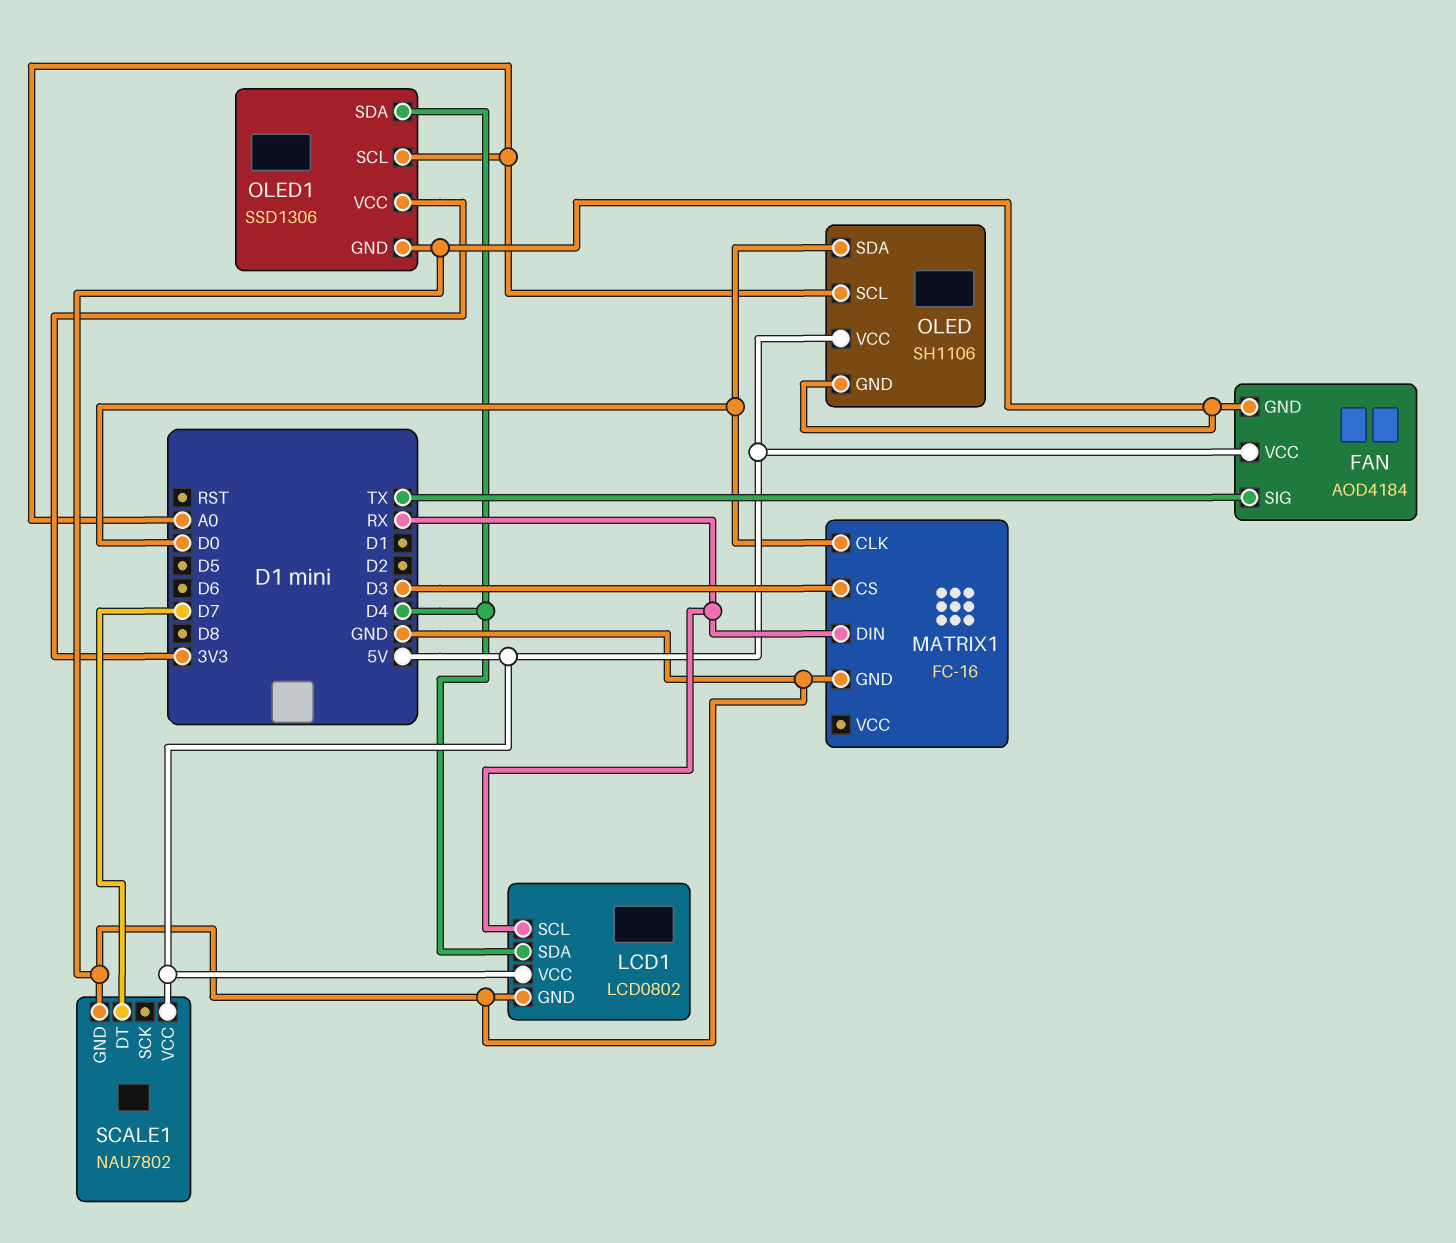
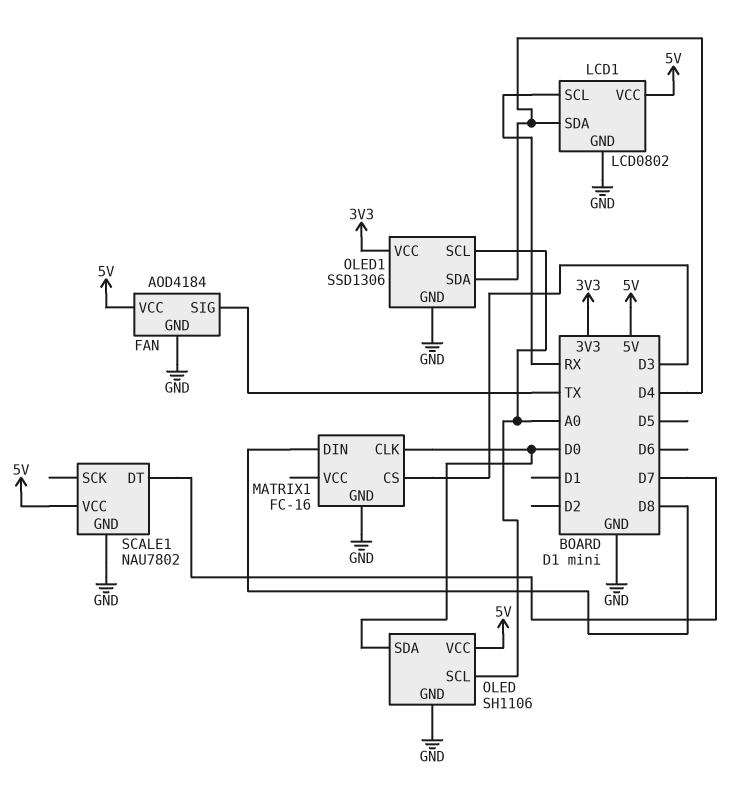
MATRIX1 pin DIN: RX -> D8

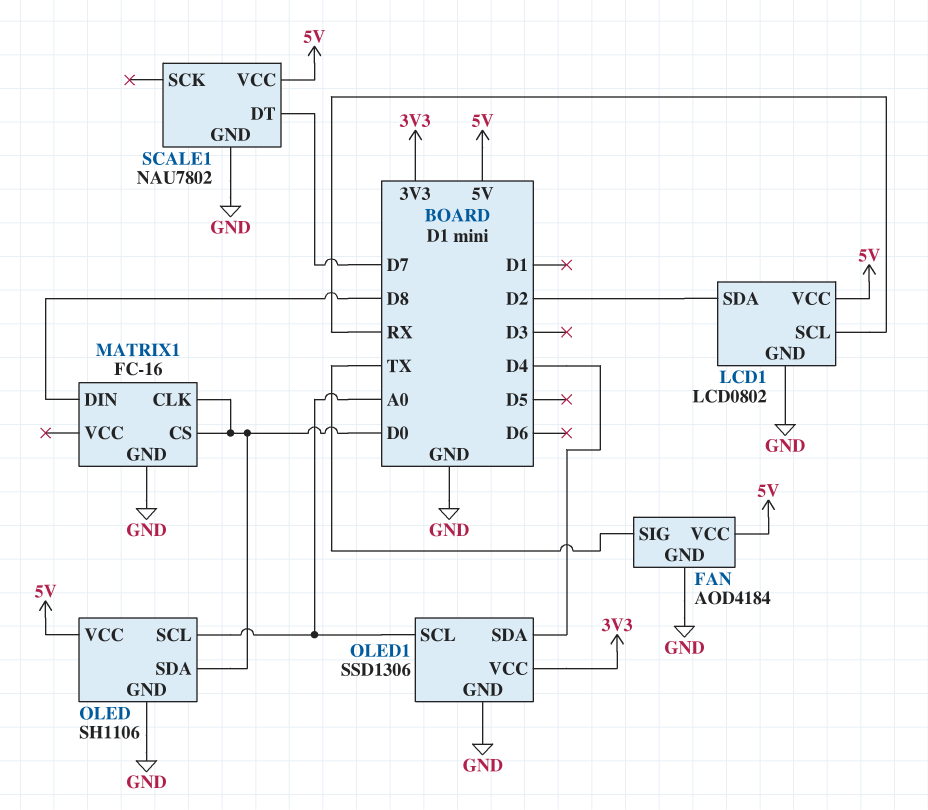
LCD1 pin SDA: D4 -> D2
MATRIX1 pin CS: D3 -> D0

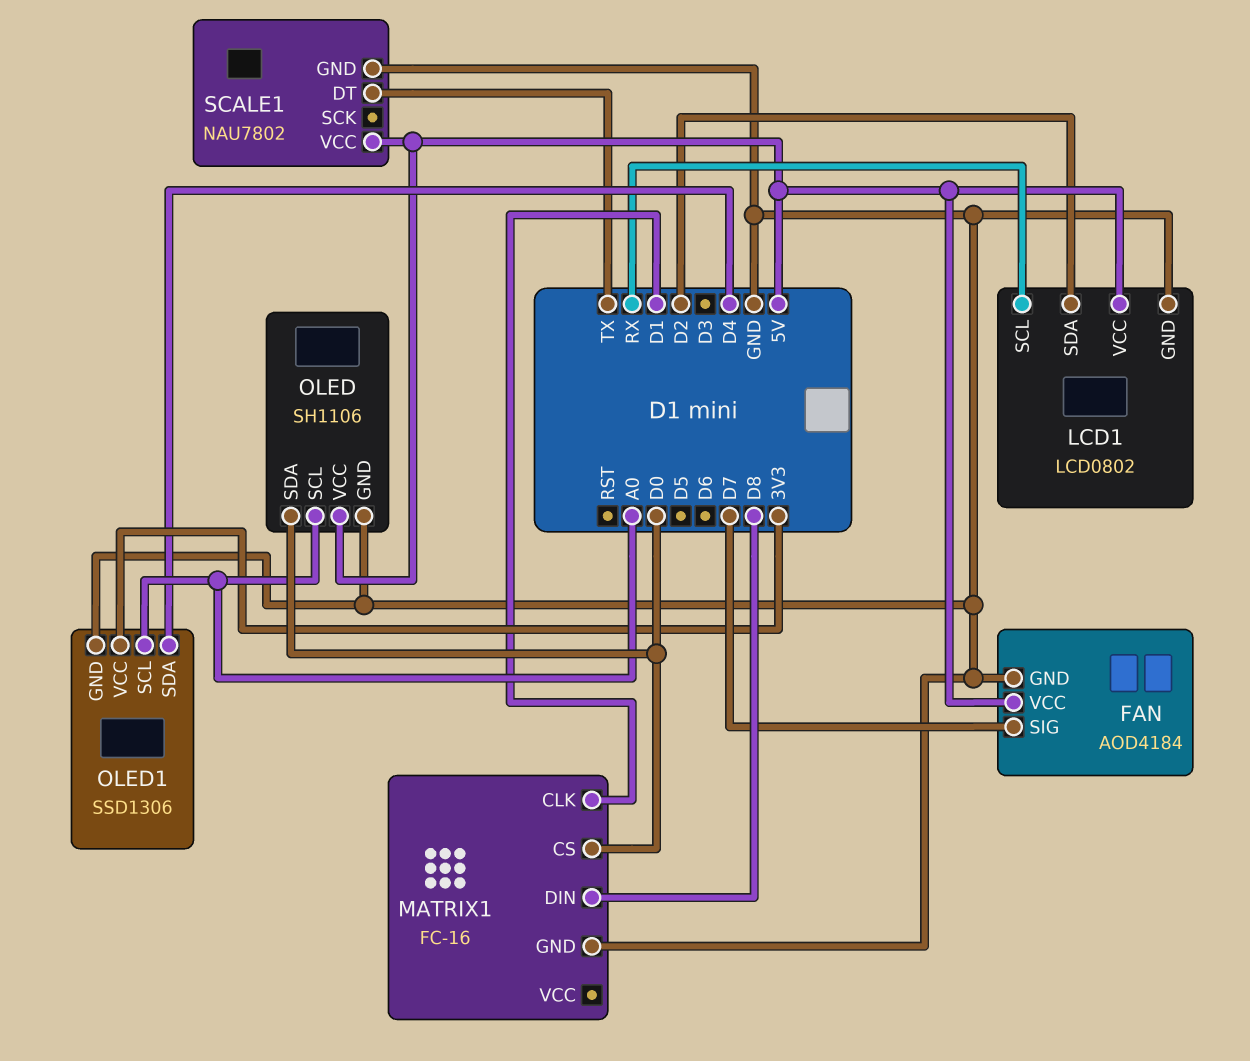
FAN pin SIG: TX -> D7
MATRIX1 pin CLK: D0 -> D1
SCALE1 pin DT: D7 -> TX

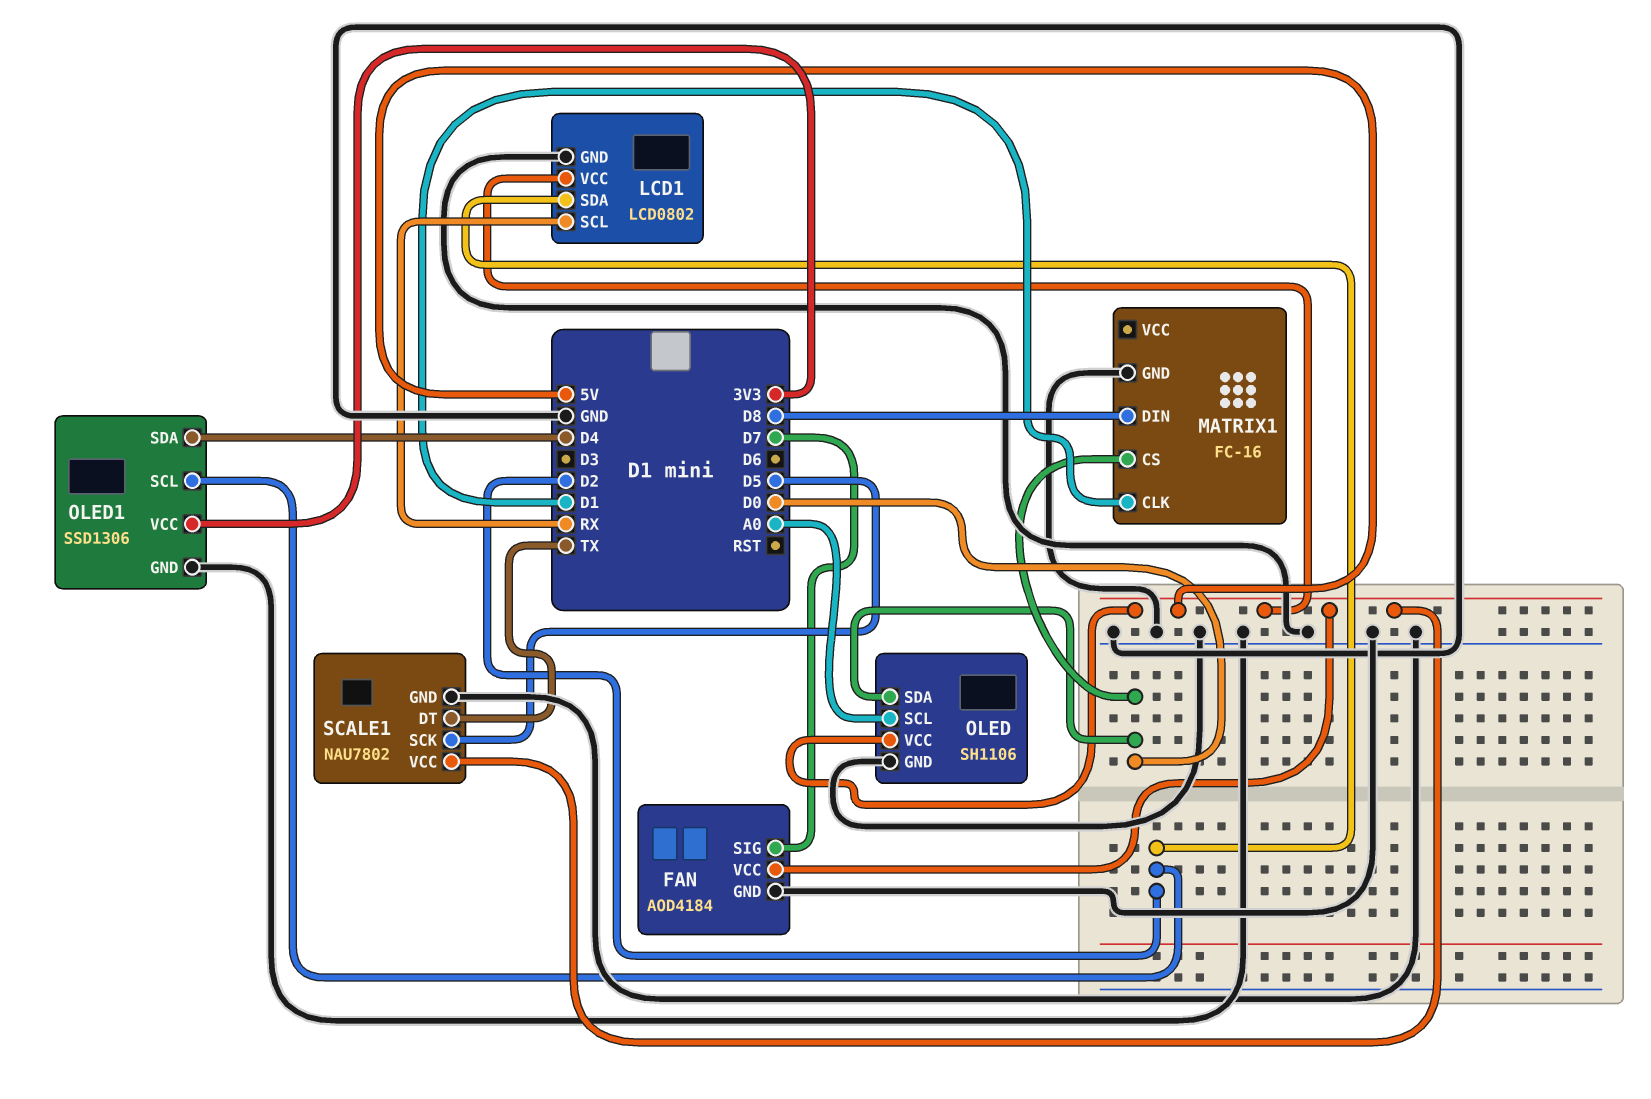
OLED1 pin SCL: A0 -> D2
SCALE1 pin SCK: none -> D5

